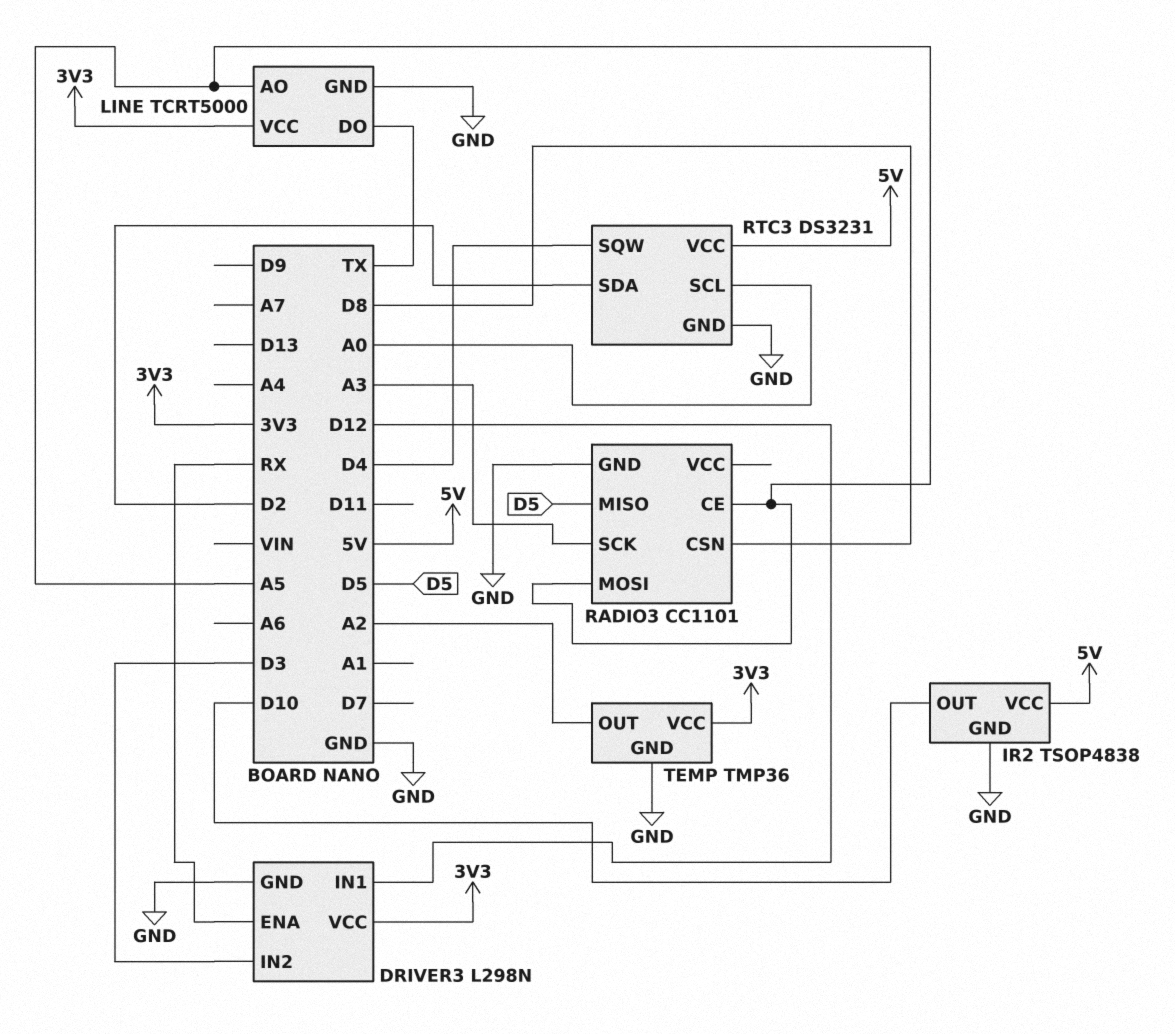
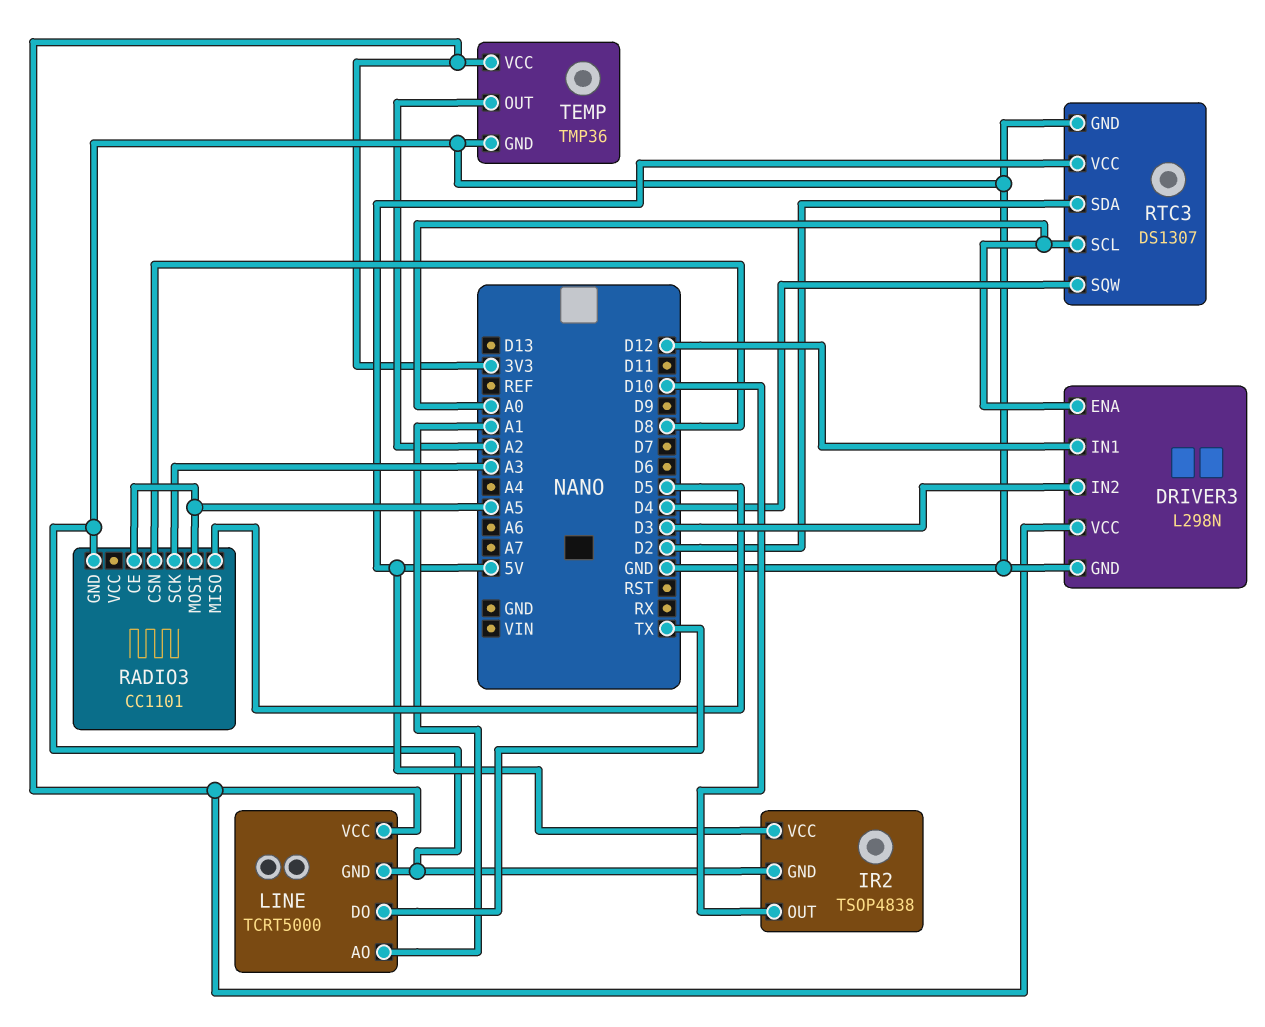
DRIVER3 pin ENA: RX -> A0
LINE pin AO: A5 -> A1
RTC3: DS3231 -> DS1307

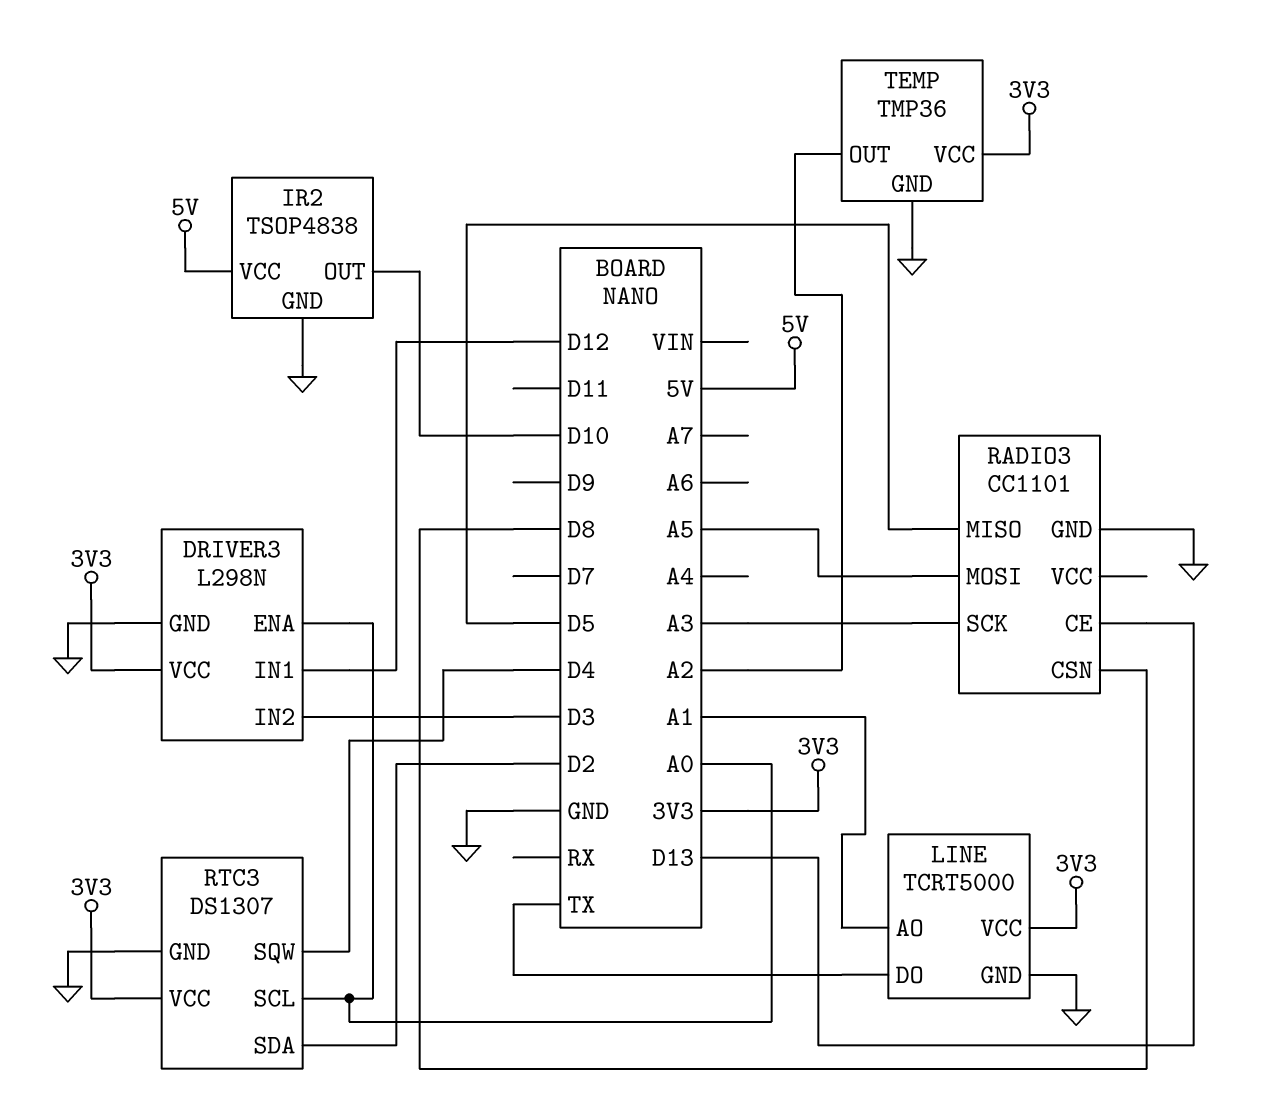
RADIO3 pin CE: A5 -> D13
RTC3 pin VCC: 5V -> 3V3

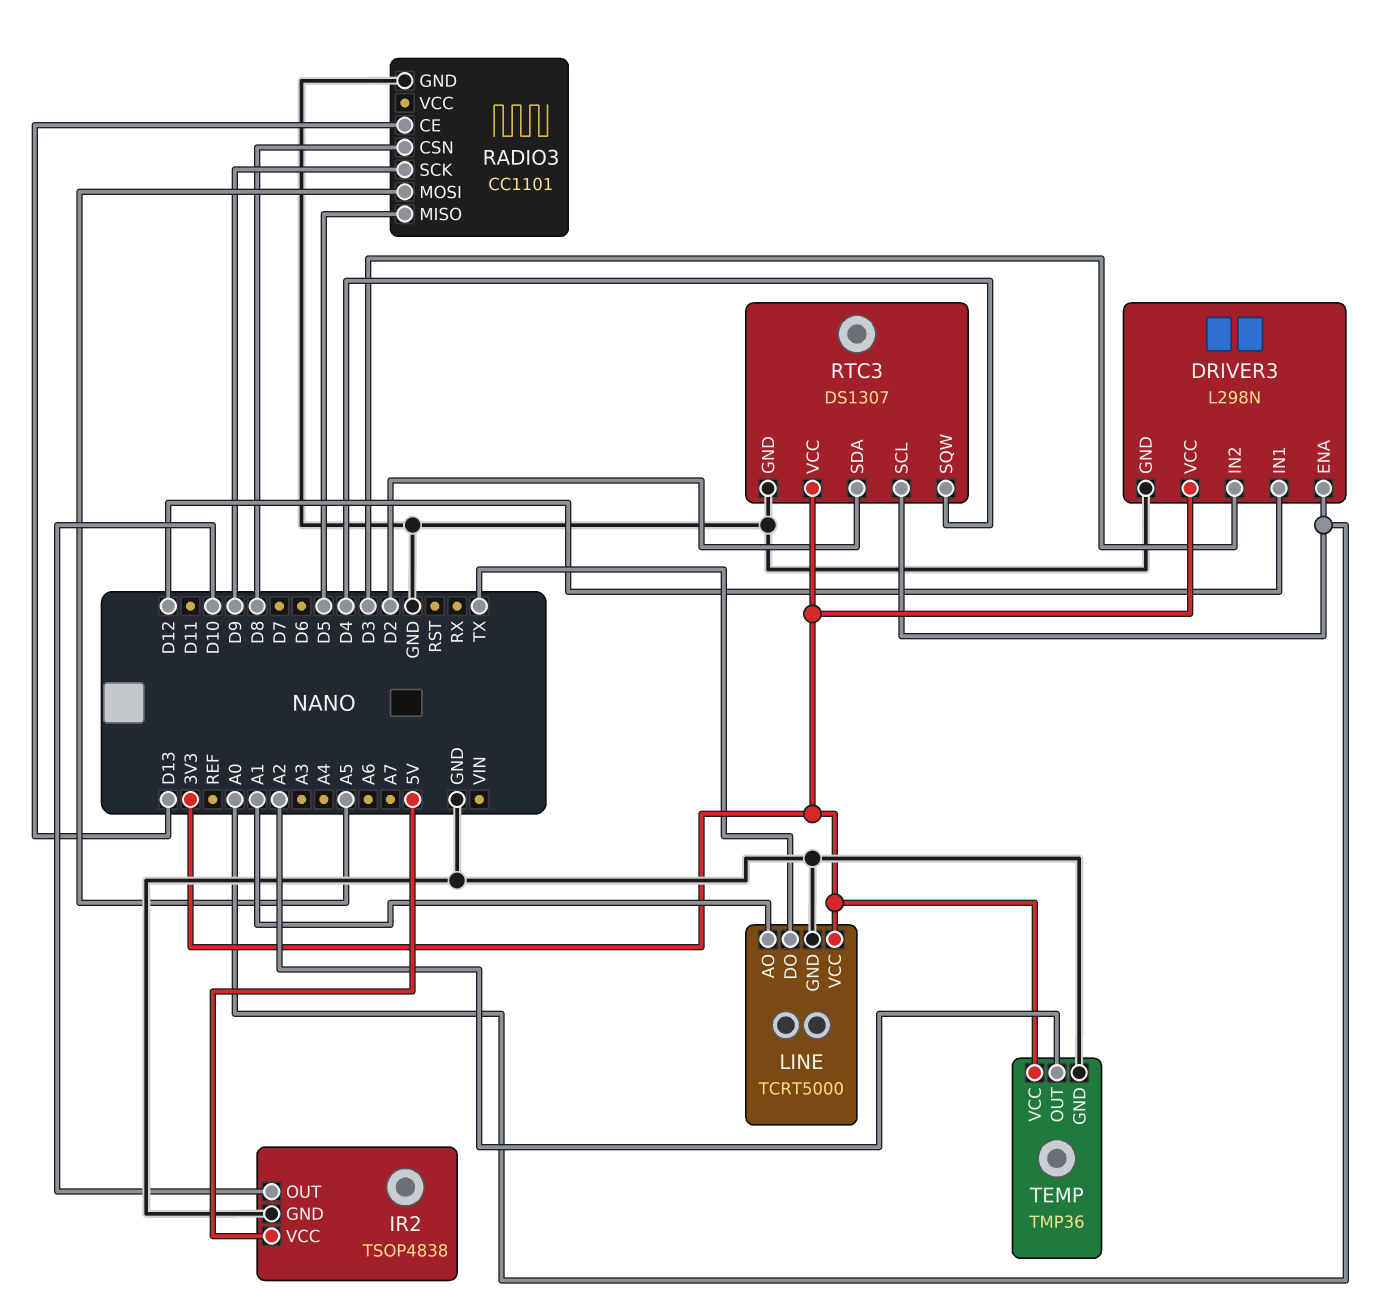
RADIO3 pin SCK: A3 -> D9

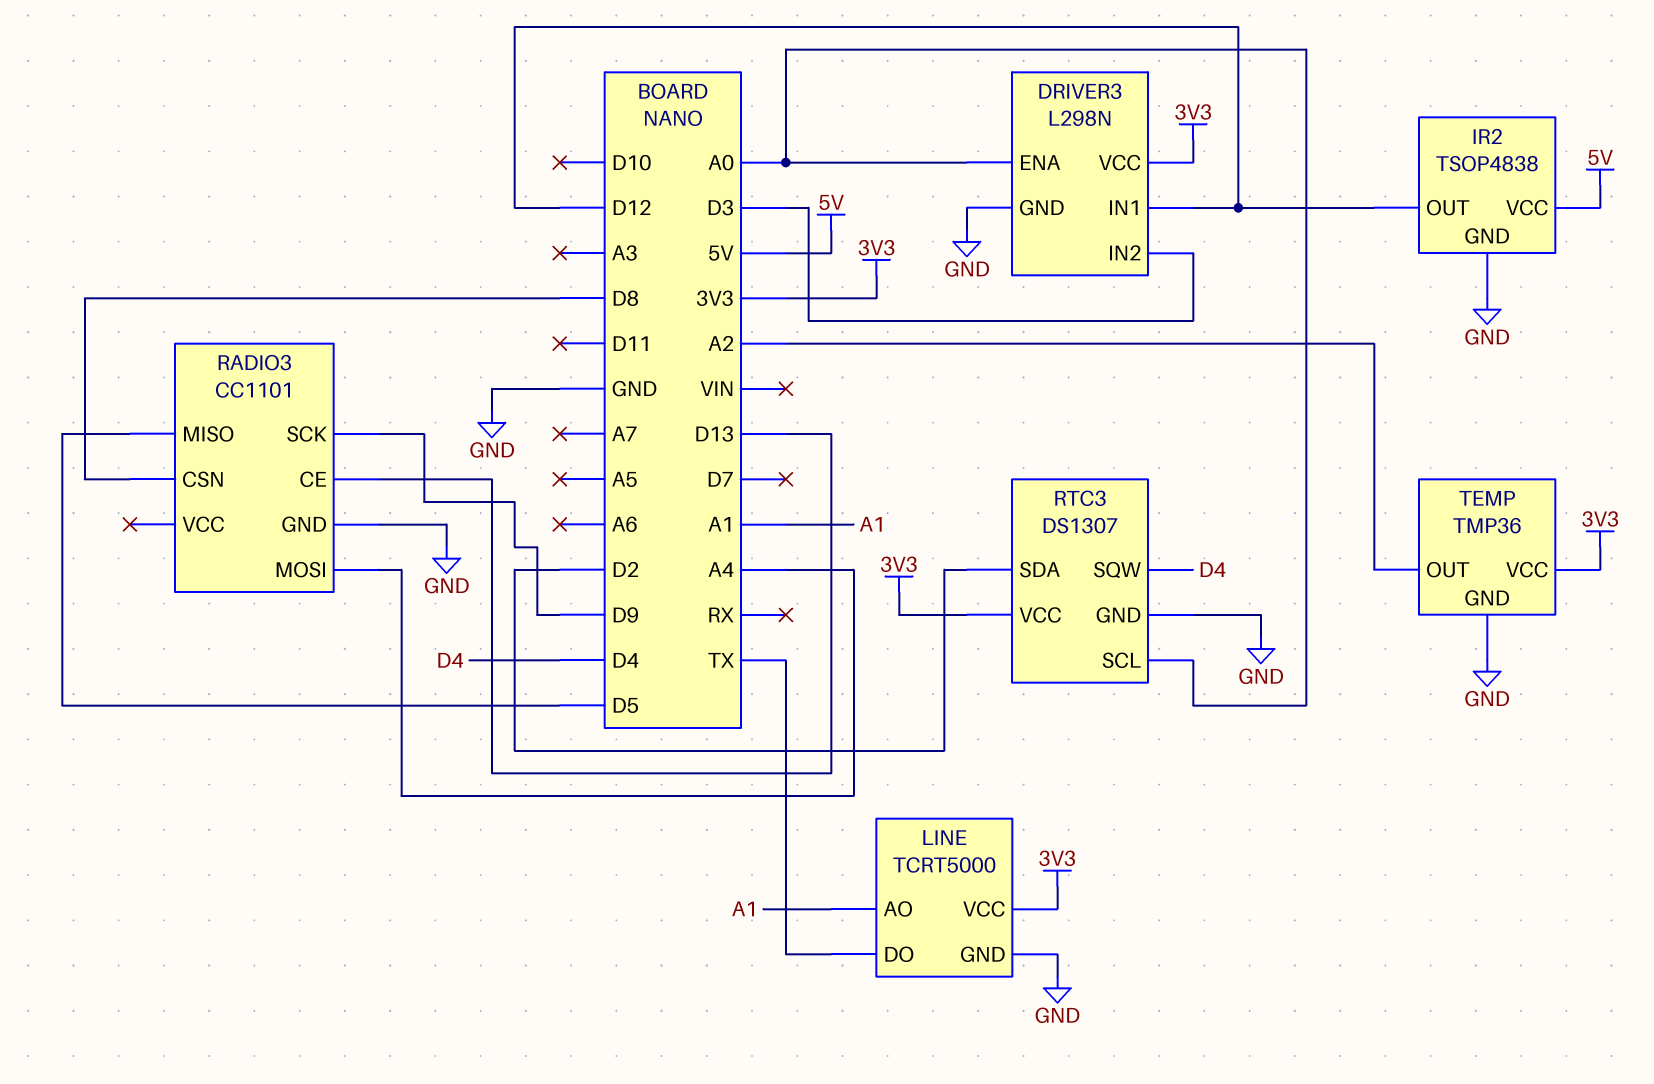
IR2 pin OUT: D10 -> D12
RADIO3 pin MOSI: A5 -> A4

